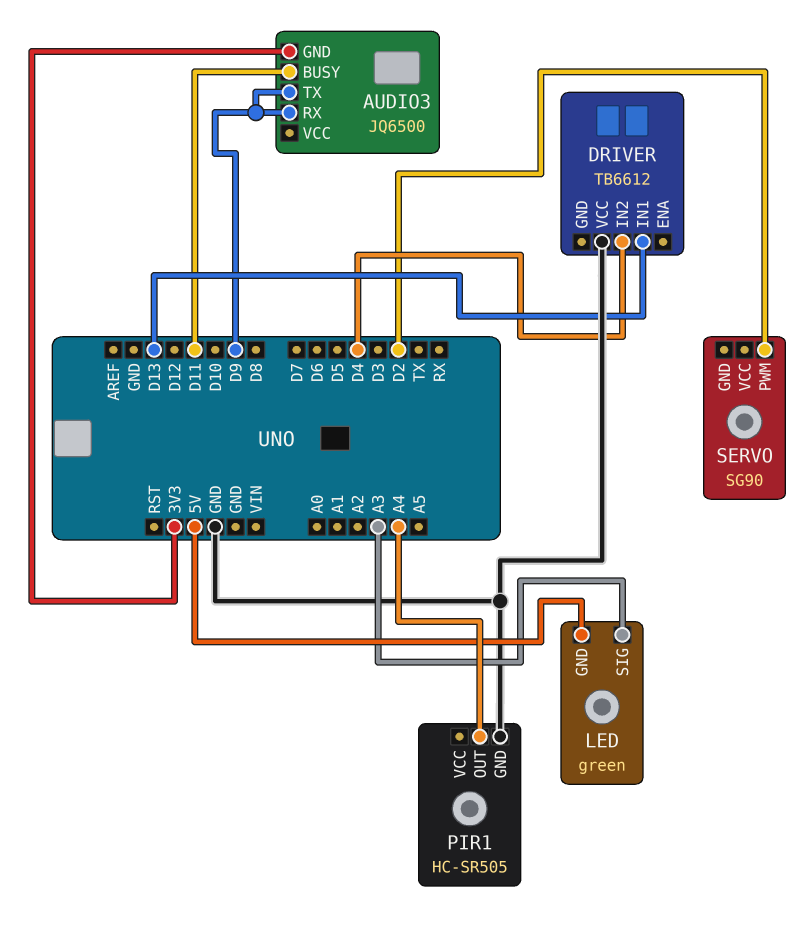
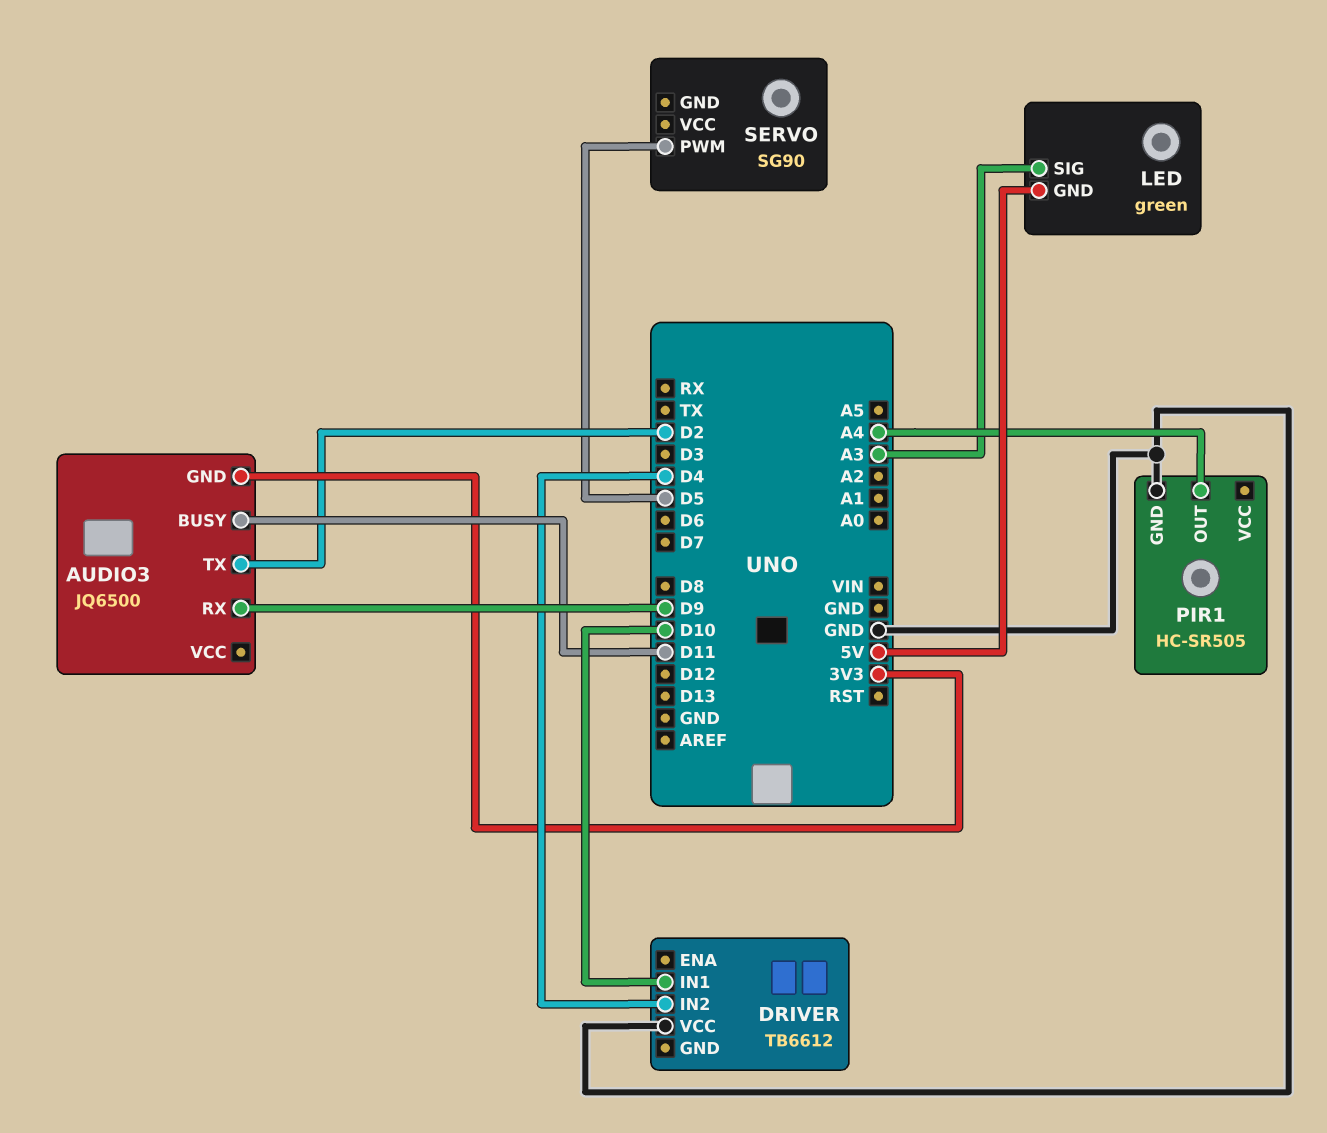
AUDIO3 pin TX: D9 -> D2
DRIVER pin IN1: D13 -> D10
SERVO pin PWM: D2 -> D5

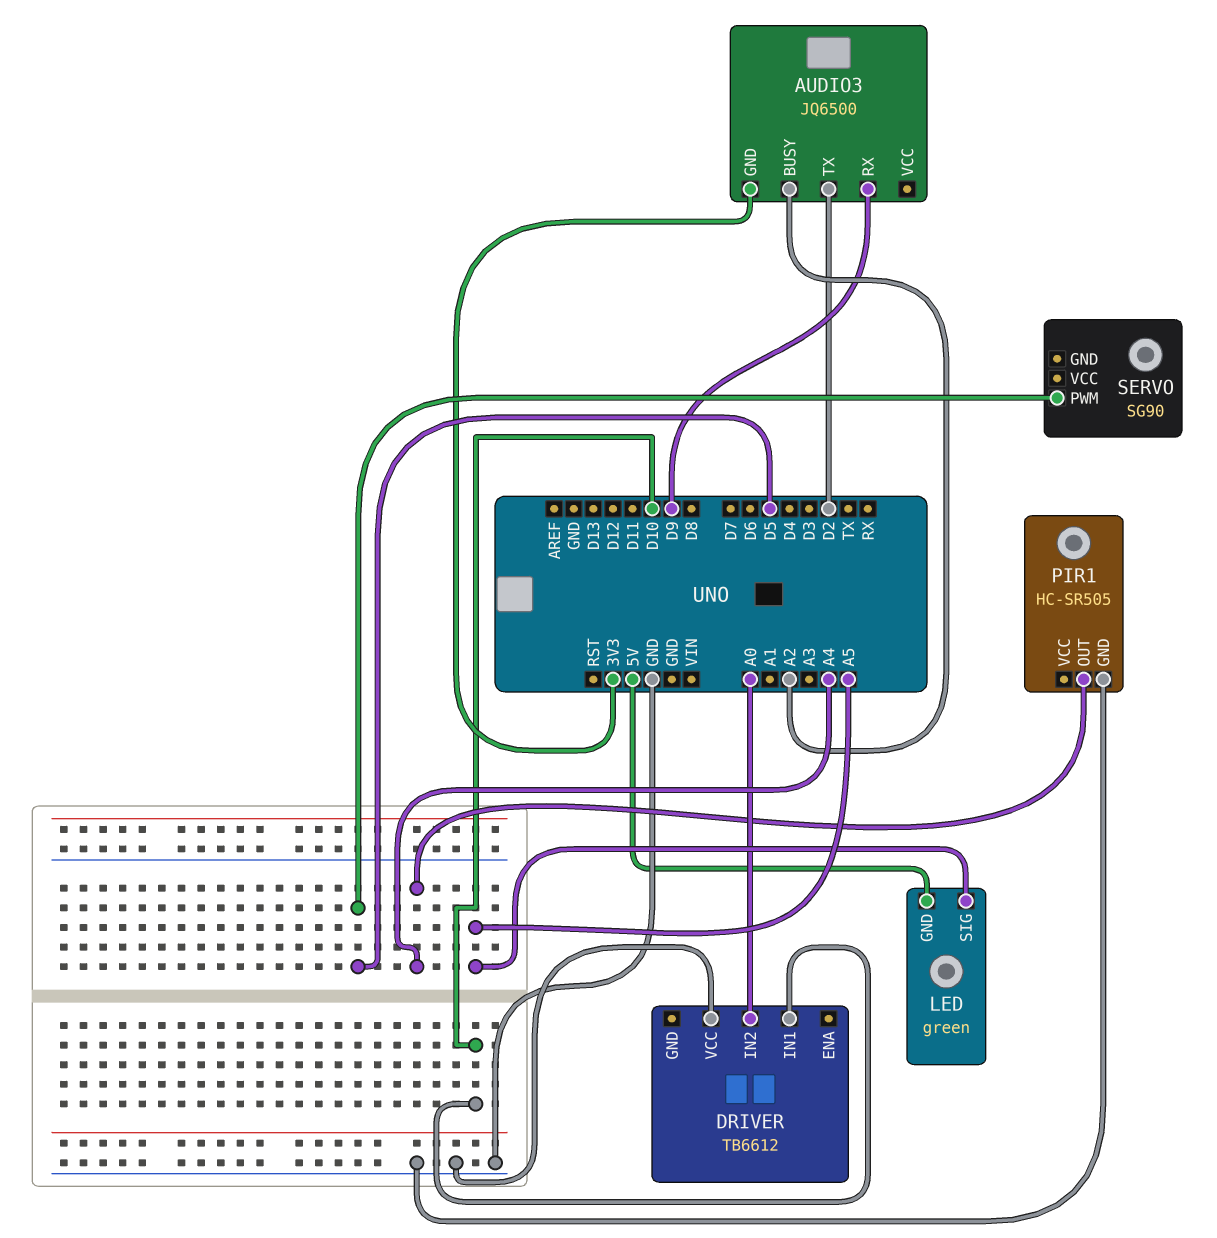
AUDIO3 pin BUSY: D11 -> A2
DRIVER pin IN2: D4 -> A0
LED pin SIG: A3 -> A5

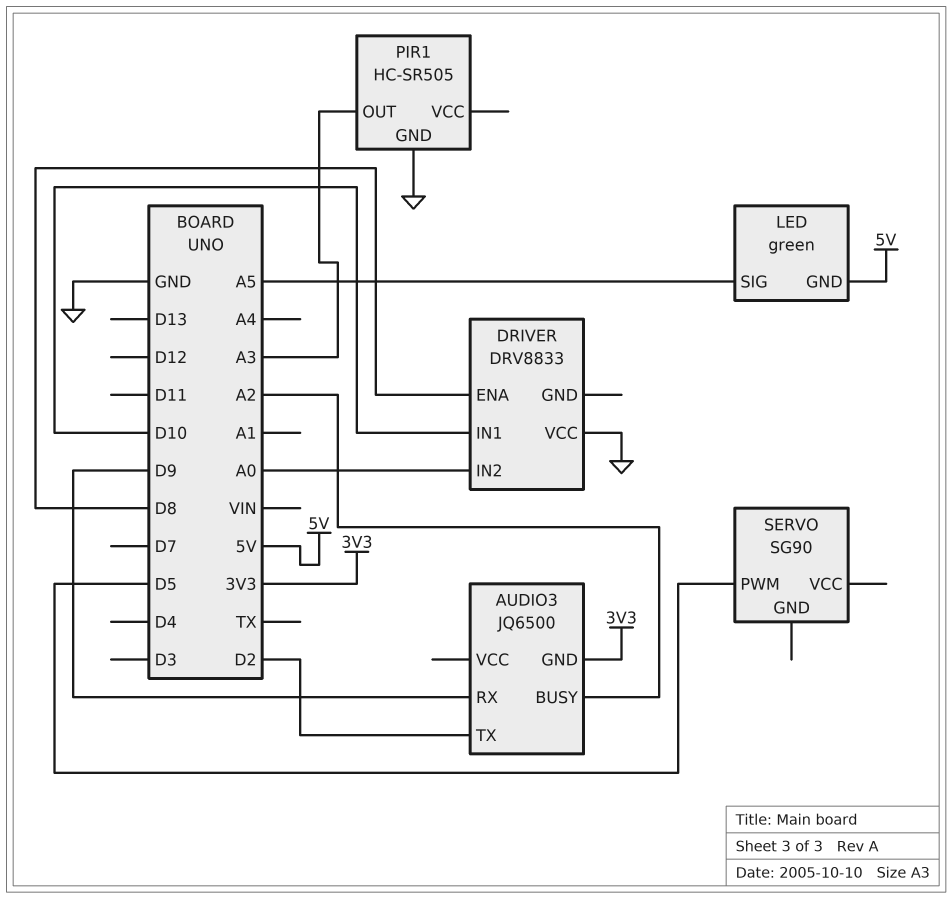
DRIVER: TB6612 -> DRV8833
DRIVER pin ENA: none -> D8
PIR1 pin OUT: A4 -> A3

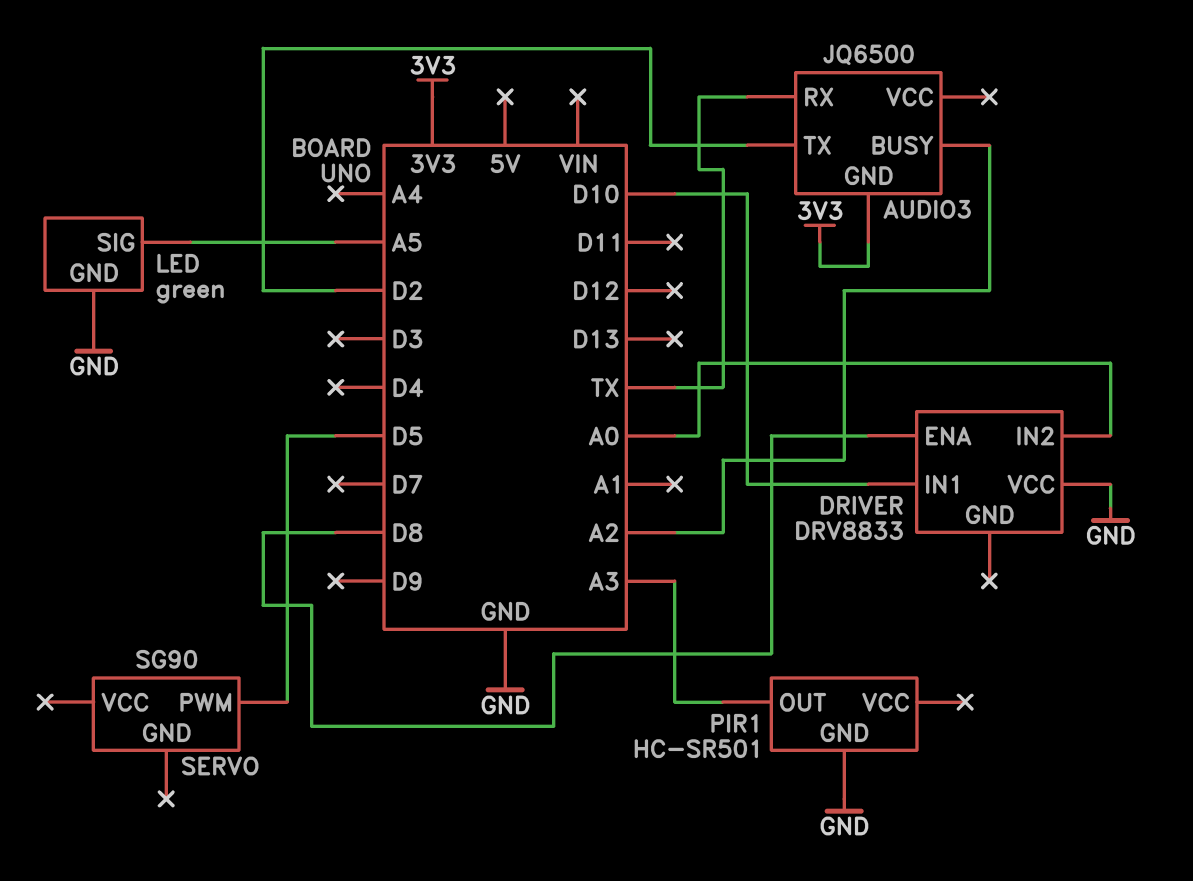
AUDIO3 pin RX: D9 -> TX
LED pin GND: 5V -> GND
PIR1: HC-SR505 -> HC-SR501

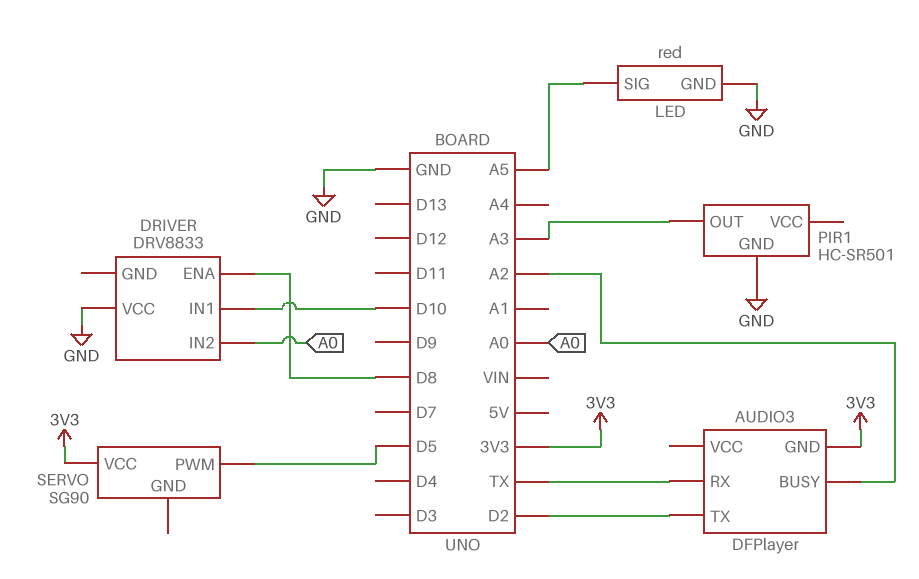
AUDIO3: JQ6500 -> DFPlayer
LED: green -> red
SERVO pin VCC: none -> 3V3

